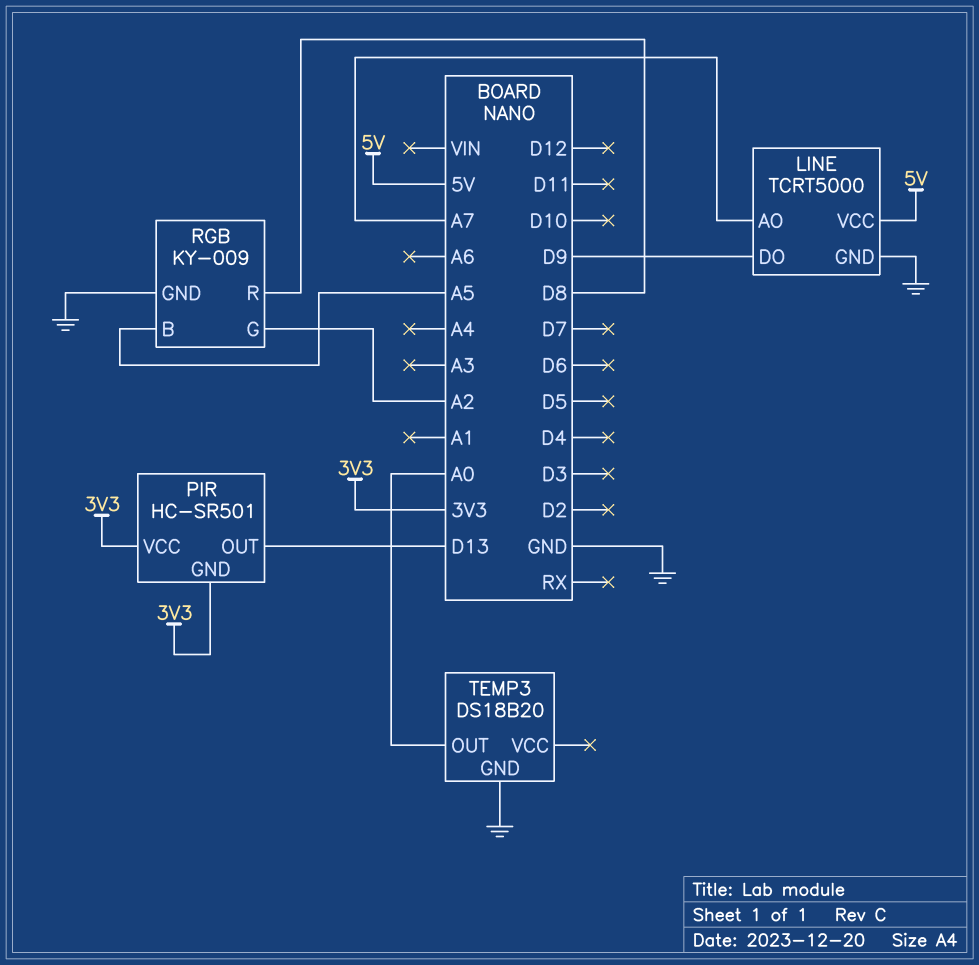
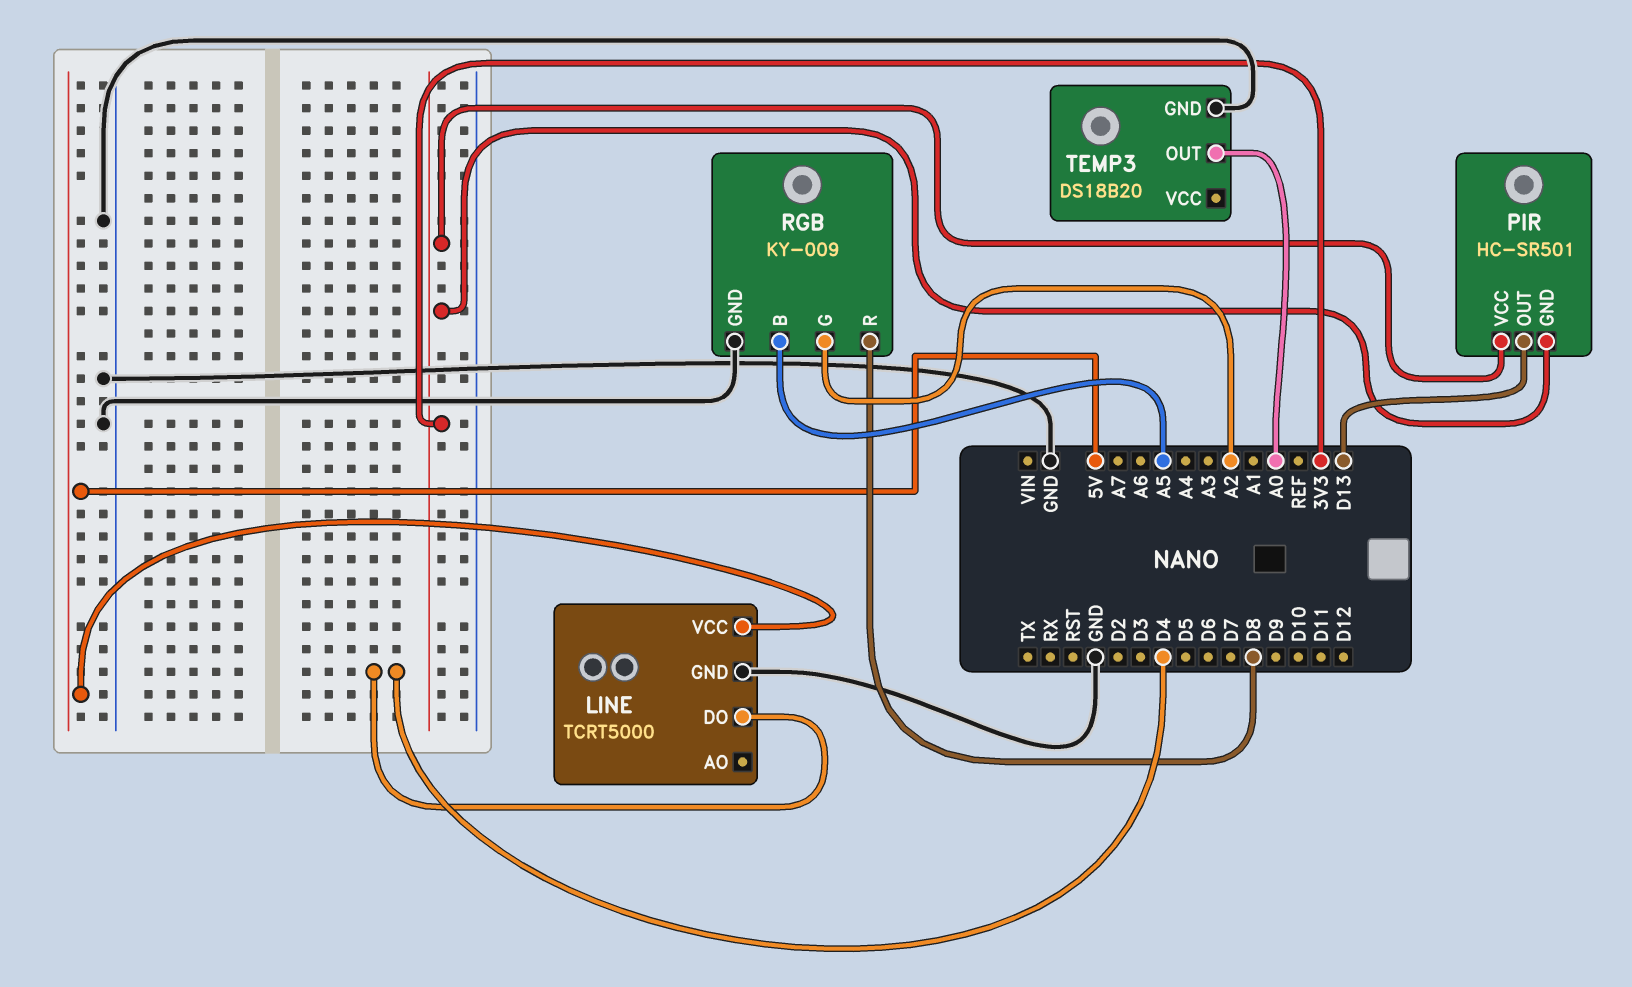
LINE pin AO: A7 -> none
LINE pin DO: D9 -> D4

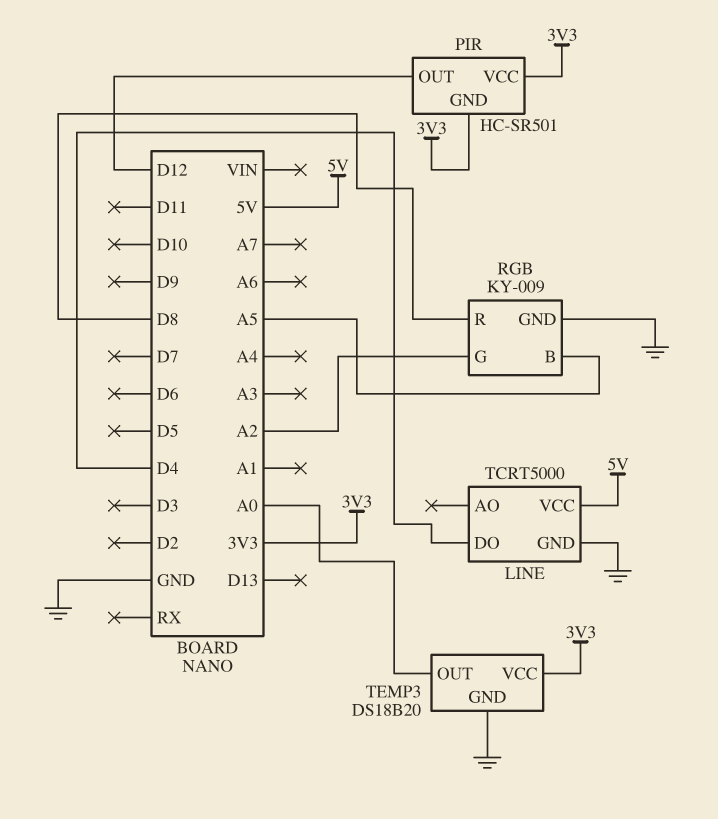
PIR pin OUT: D13 -> D12
TEMP3 pin VCC: none -> 3V3

